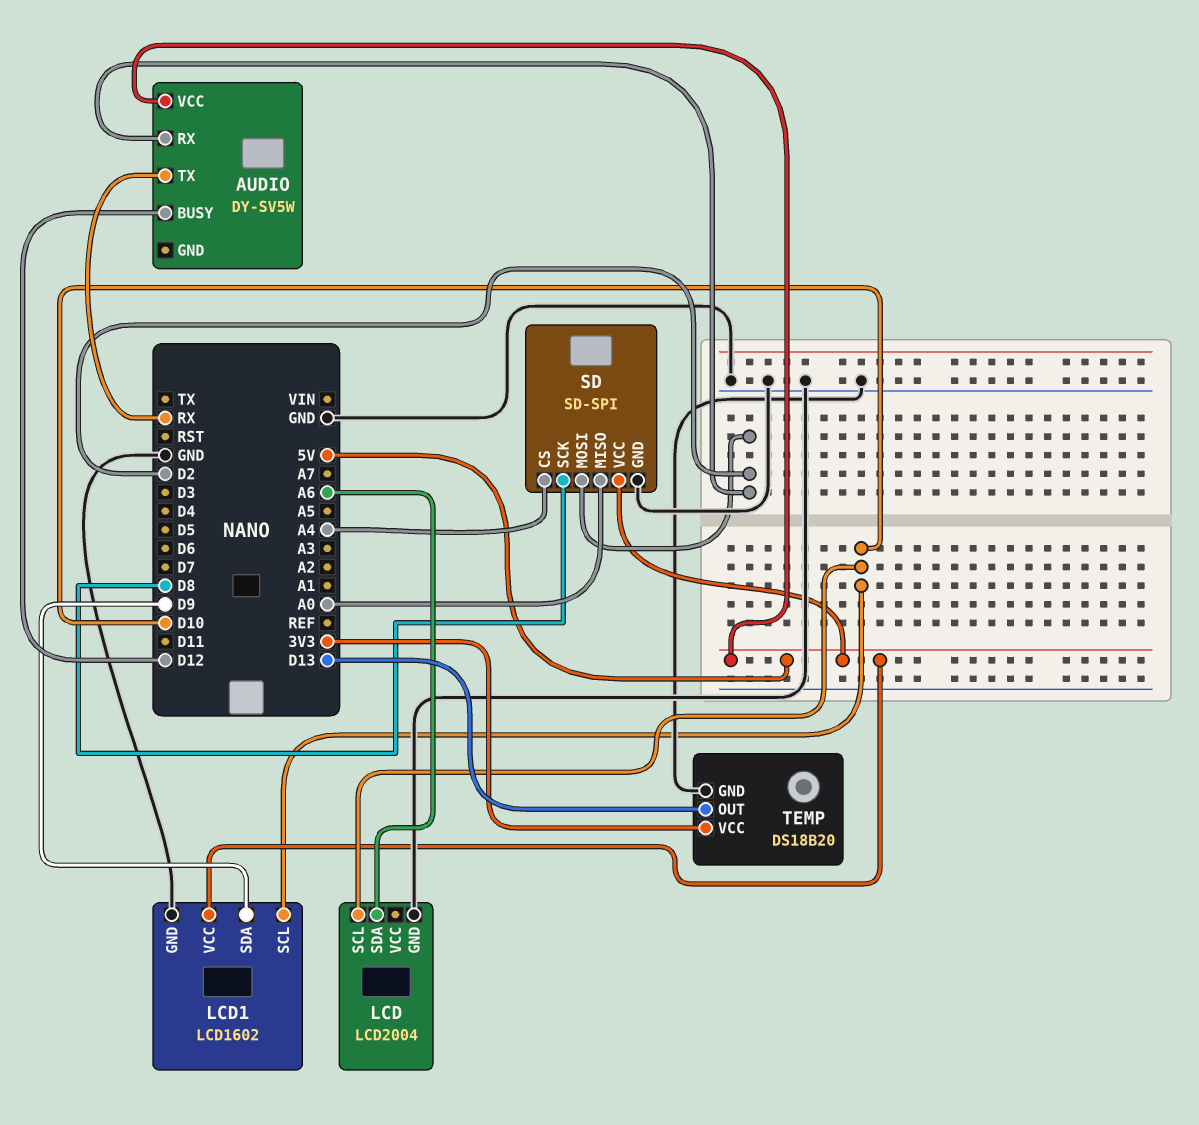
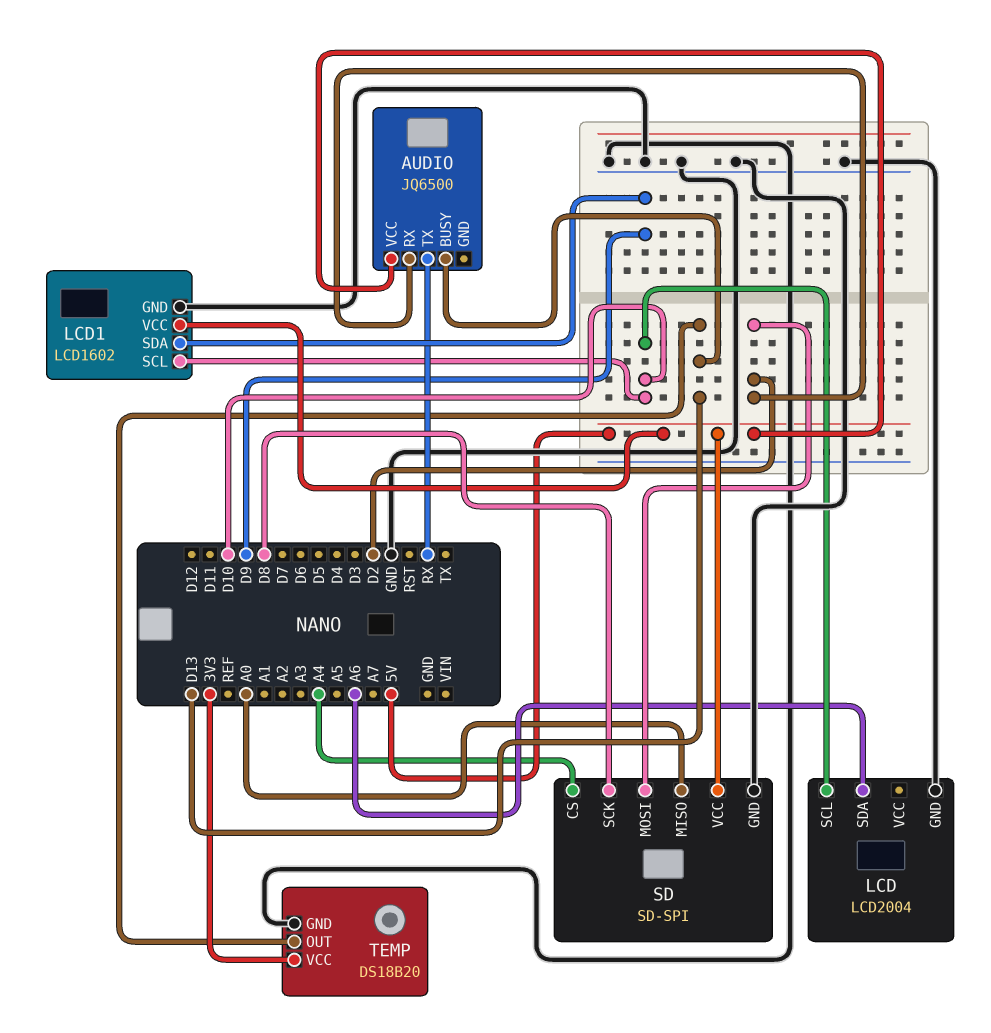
AUDIO: DY-SV5W -> JQ6500
AUDIO pin BUSY: D12 -> D13

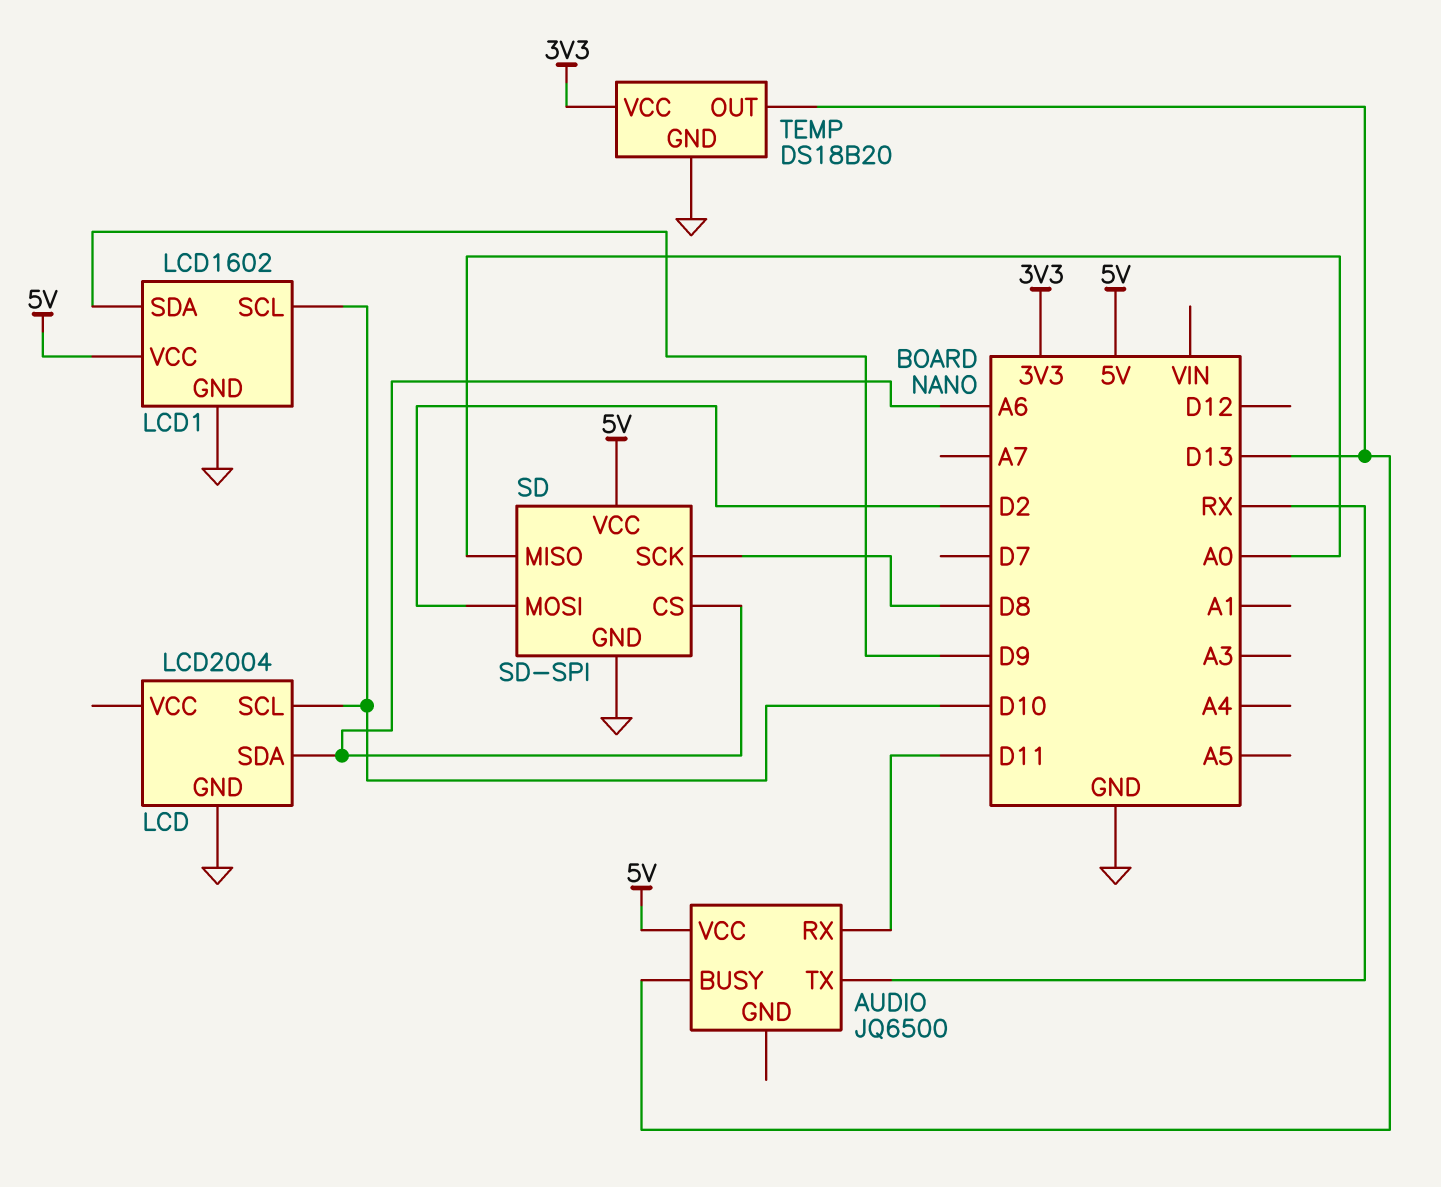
AUDIO pin RX: D2 -> D11
SD pin CS: A4 -> A6

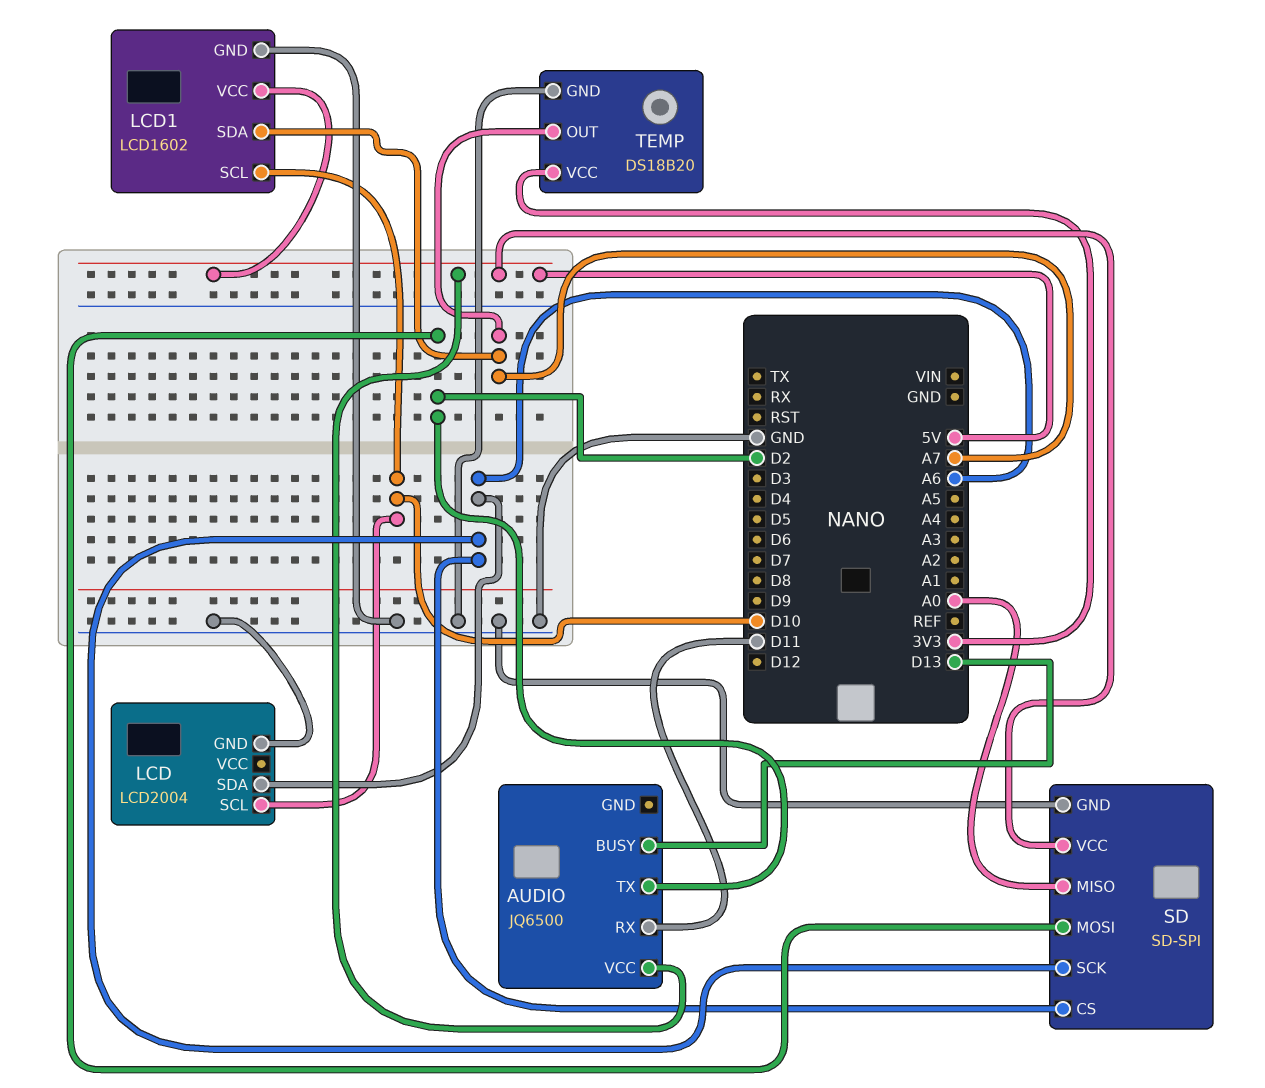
AUDIO pin TX: RX -> D2
LCD1 pin SDA: D9 -> A7
SD pin SCK: D8 -> A6
TEMP pin OUT: D13 -> A7

